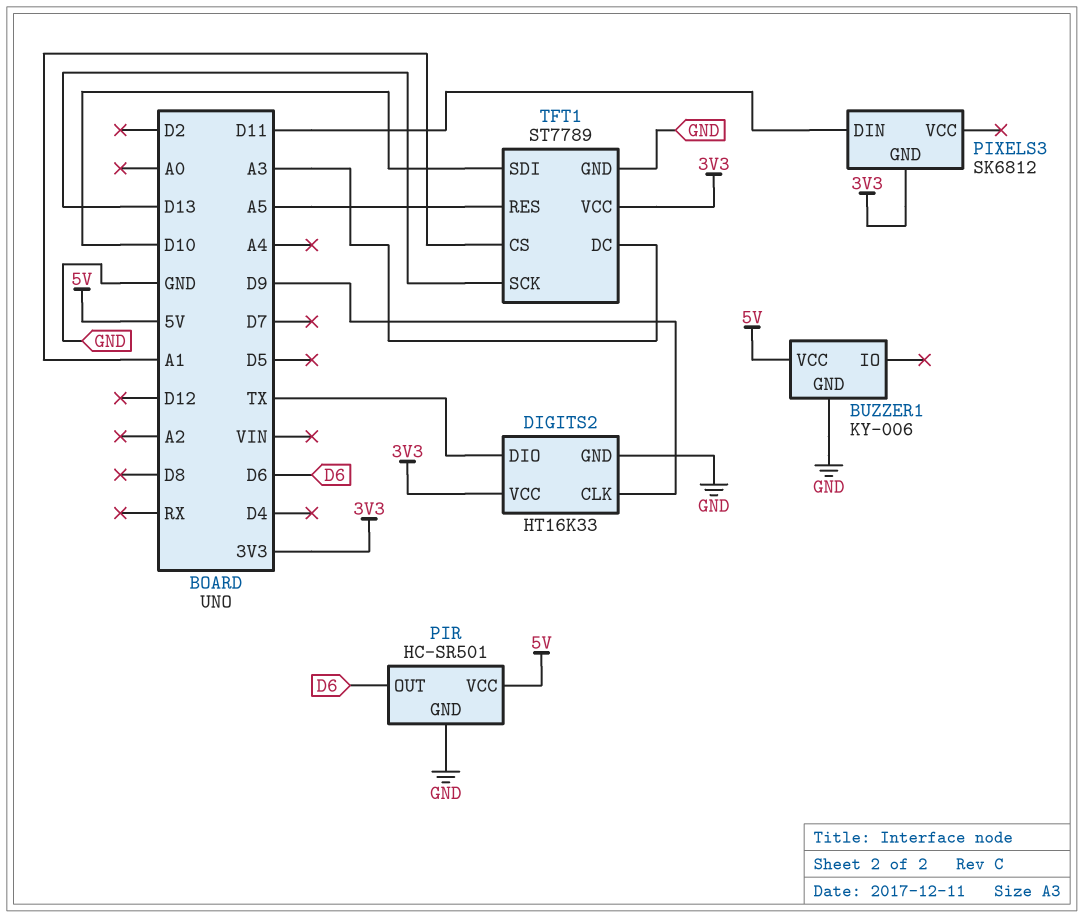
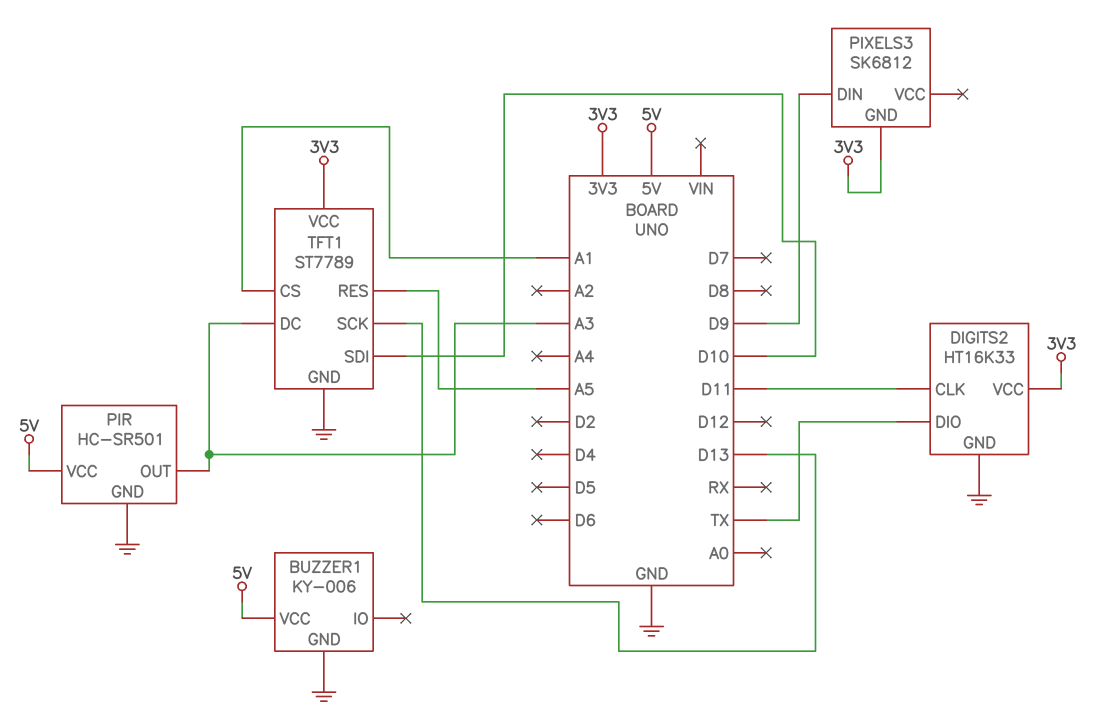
DIGITS2 pin CLK: D9 -> D11
PIR pin OUT: D6 -> A3
PIXELS3 pin DIN: D11 -> D9

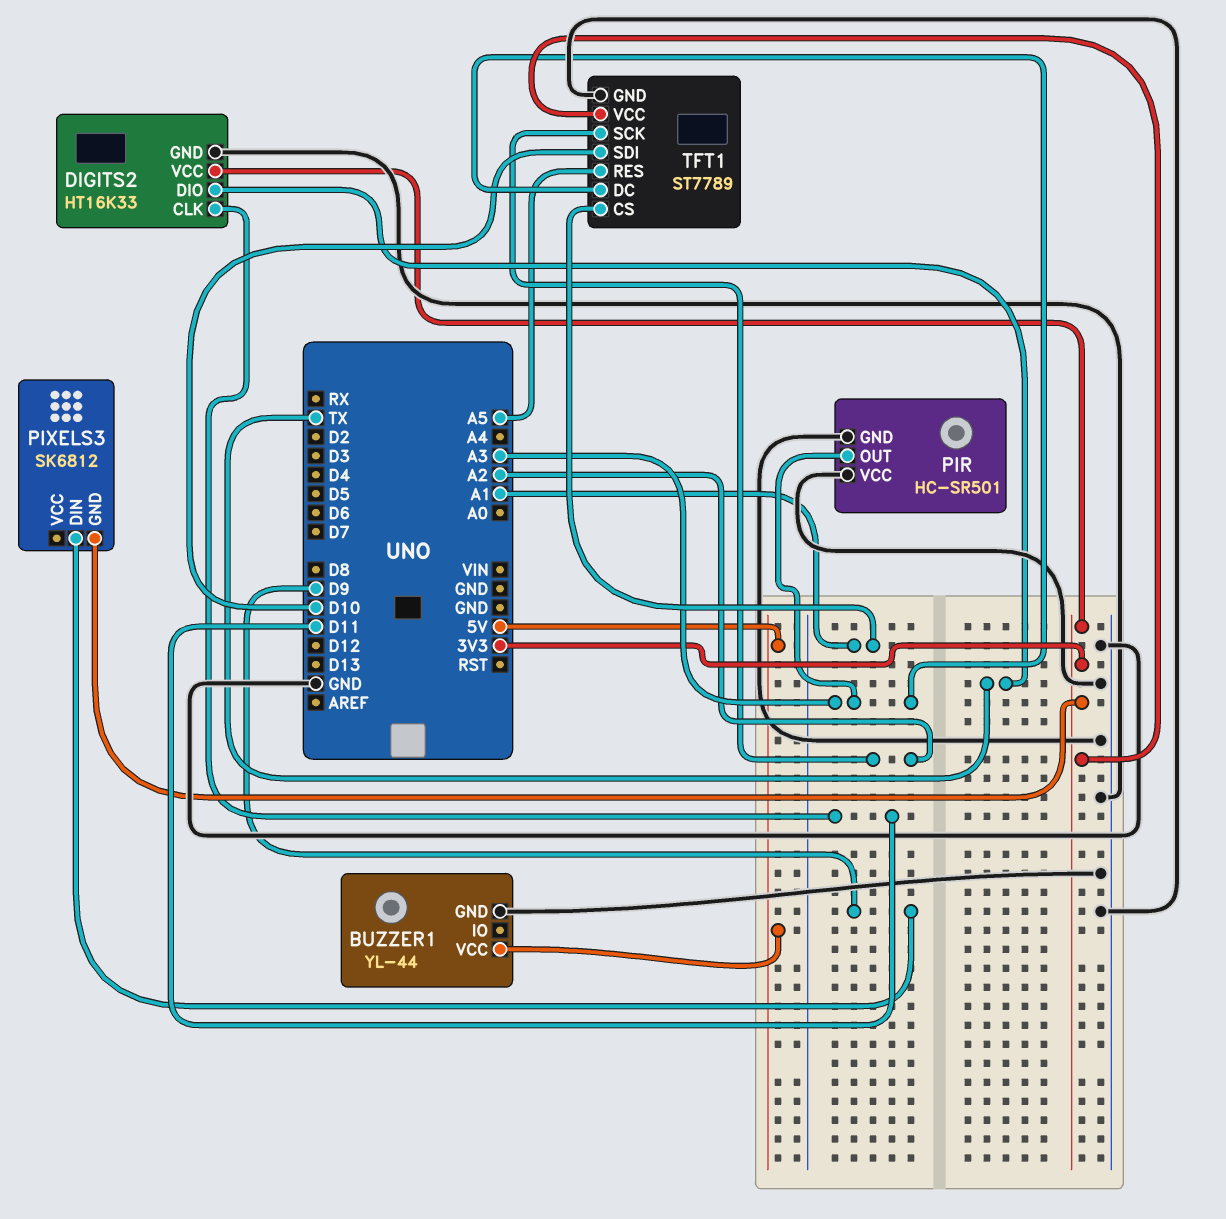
BUZZER1: KY-006 -> YL-44
PIR pin VCC: 5V -> GND
TFT1 pin SCK: D13 -> A2

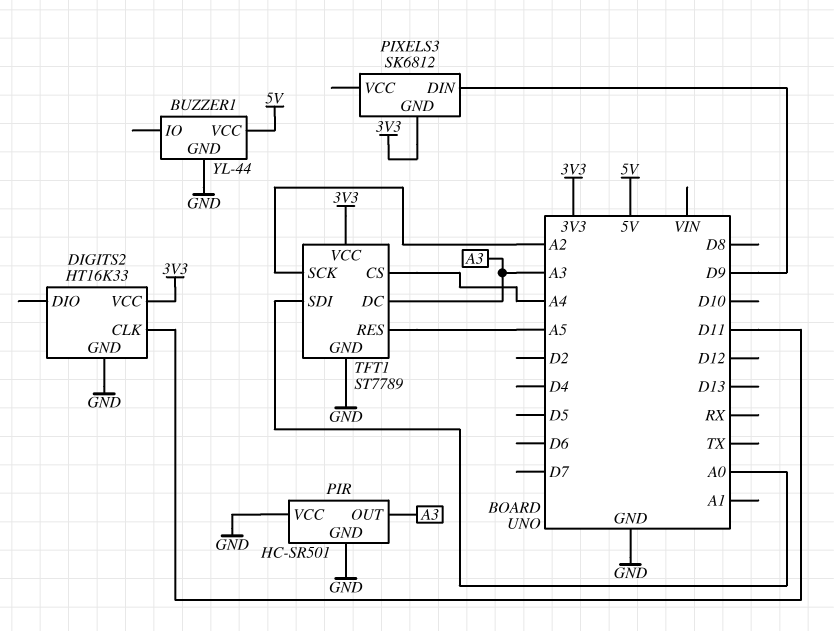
DIGITS2 pin DIO: TX -> none
TFT1 pin CS: A1 -> A4
TFT1 pin SDI: D10 -> A0

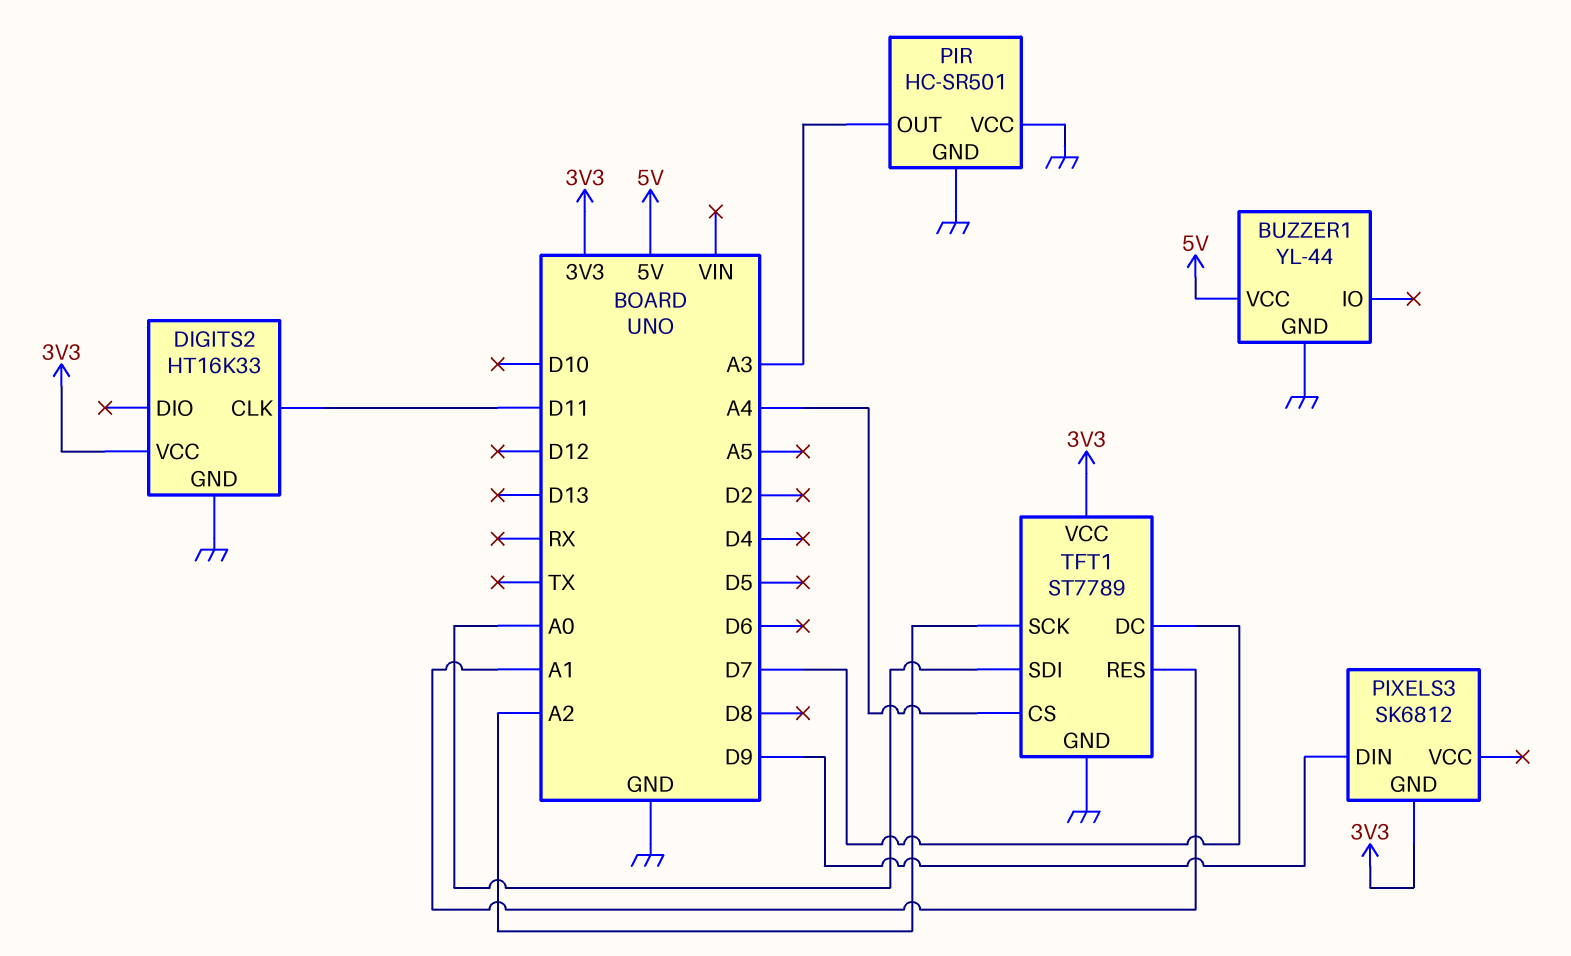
TFT1 pin DC: A3 -> D7
TFT1 pin RES: A5 -> A1

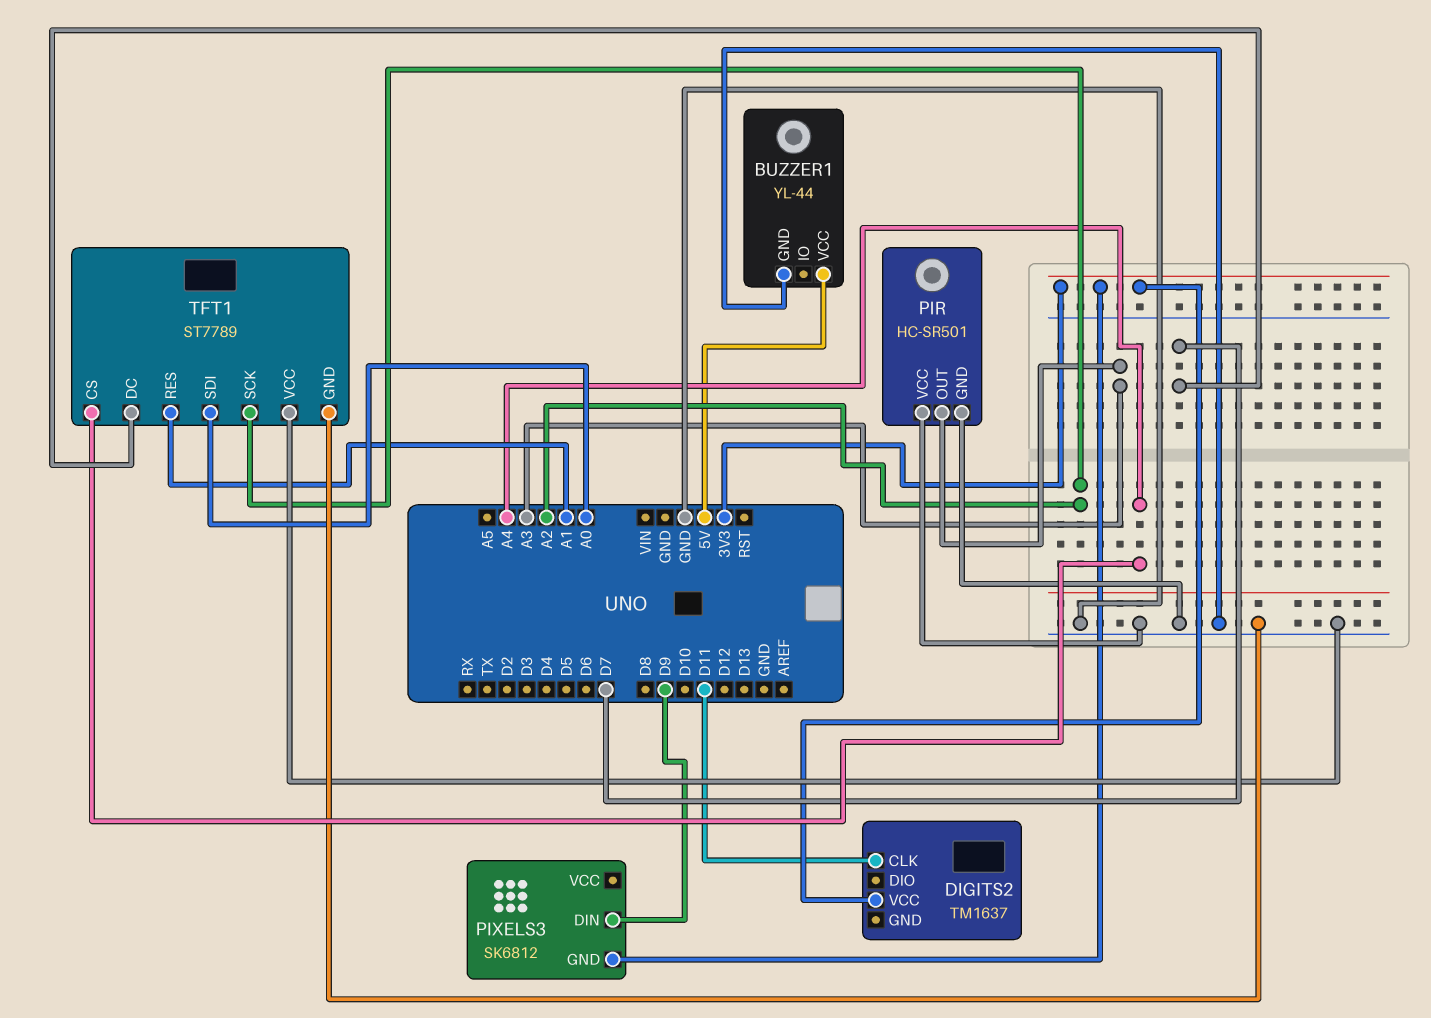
DIGITS2: HT16K33 -> TM1637
DIGITS2 pin GND: GND -> none
TFT1 pin VCC: 3V3 -> GND

